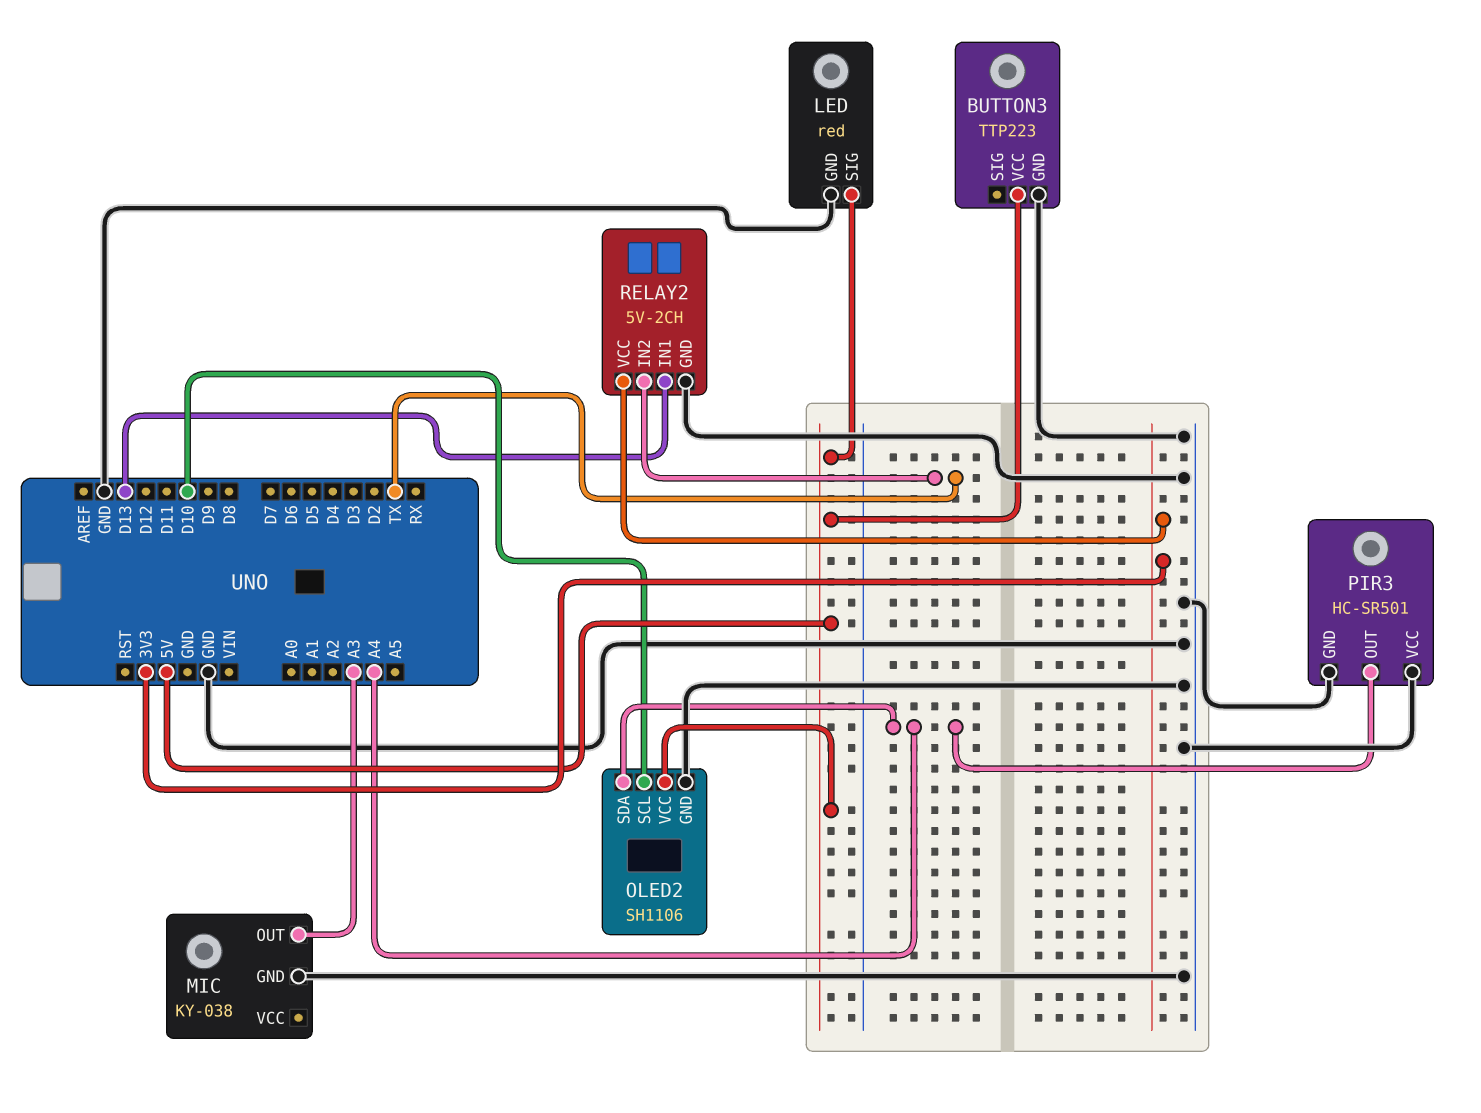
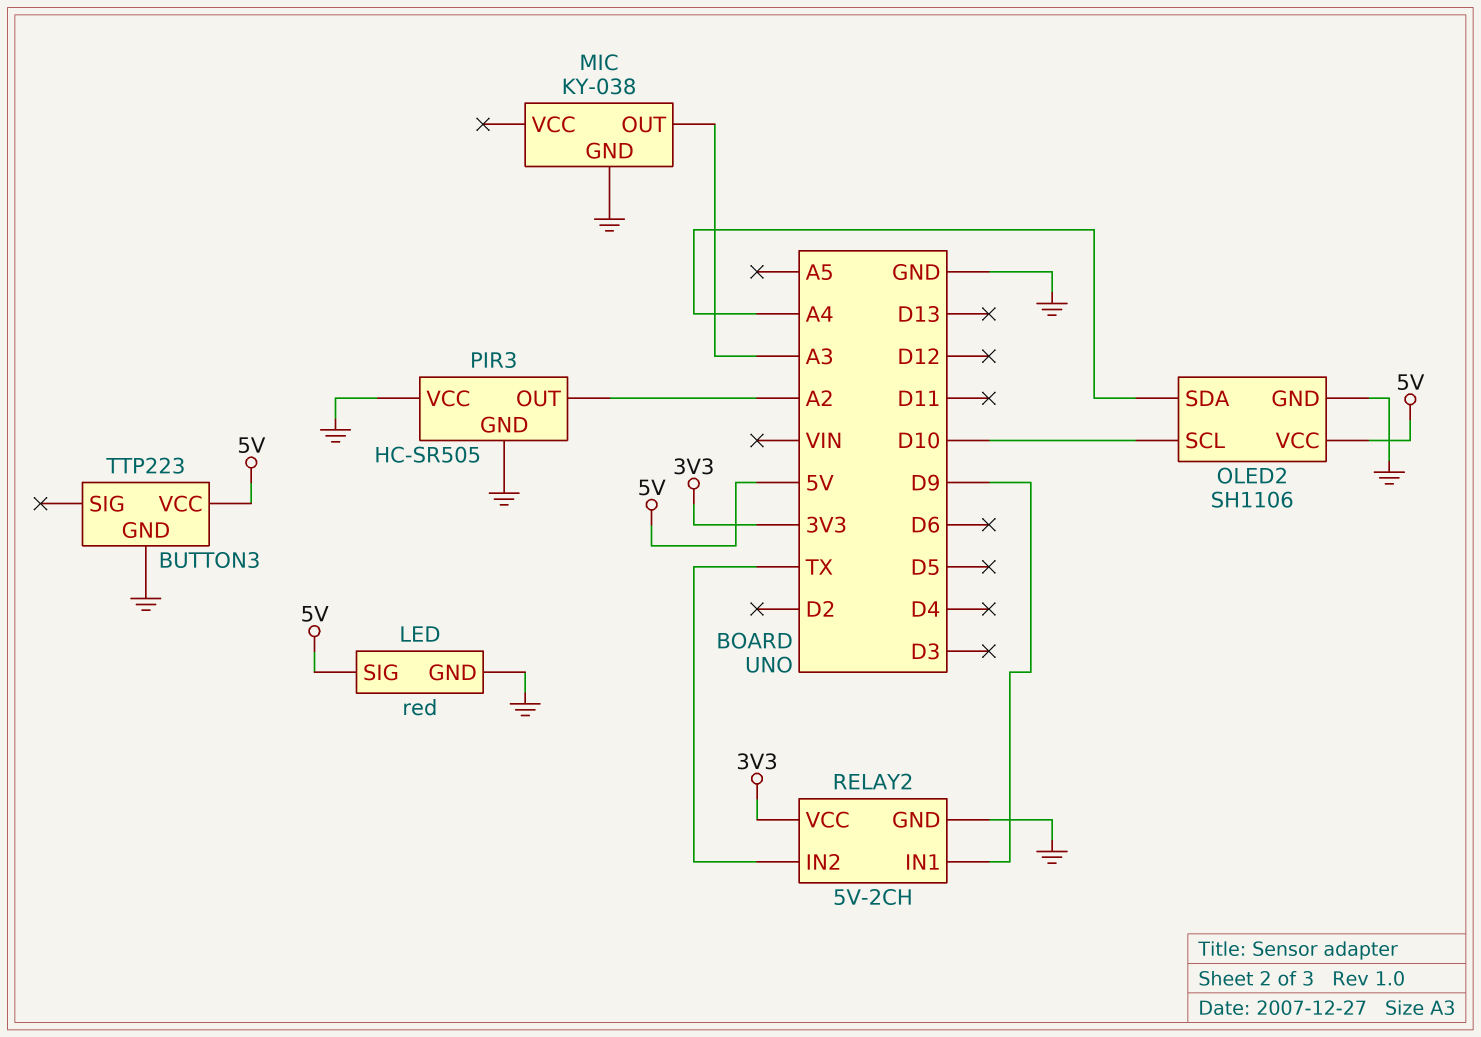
PIR3: HC-SR501 -> HC-SR505
PIR3 pin OUT: A4 -> A2
RELAY2 pin IN1: D13 -> D9

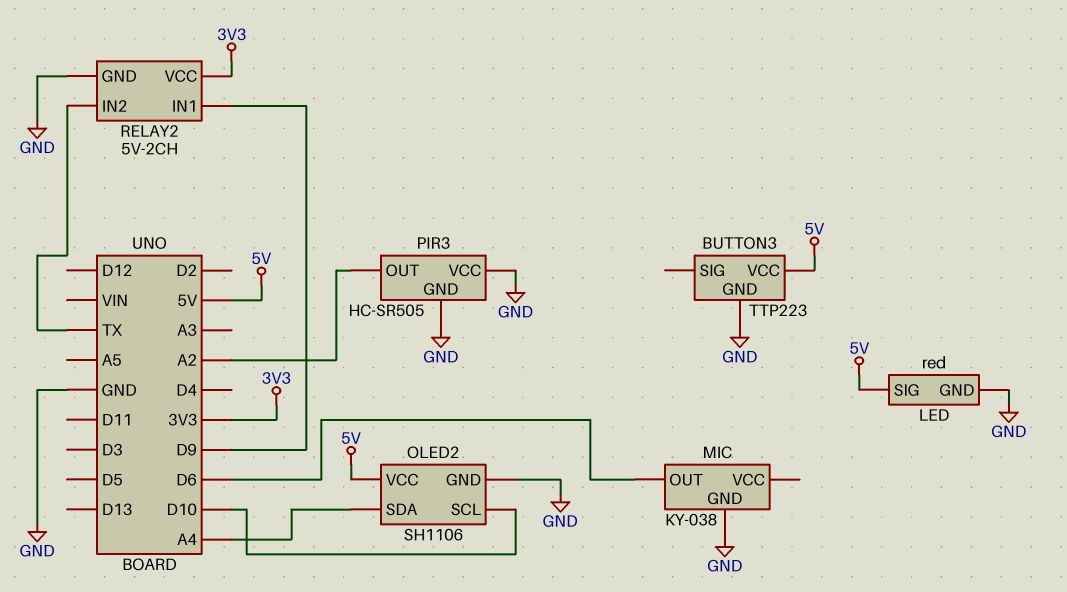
MIC pin OUT: A3 -> D6

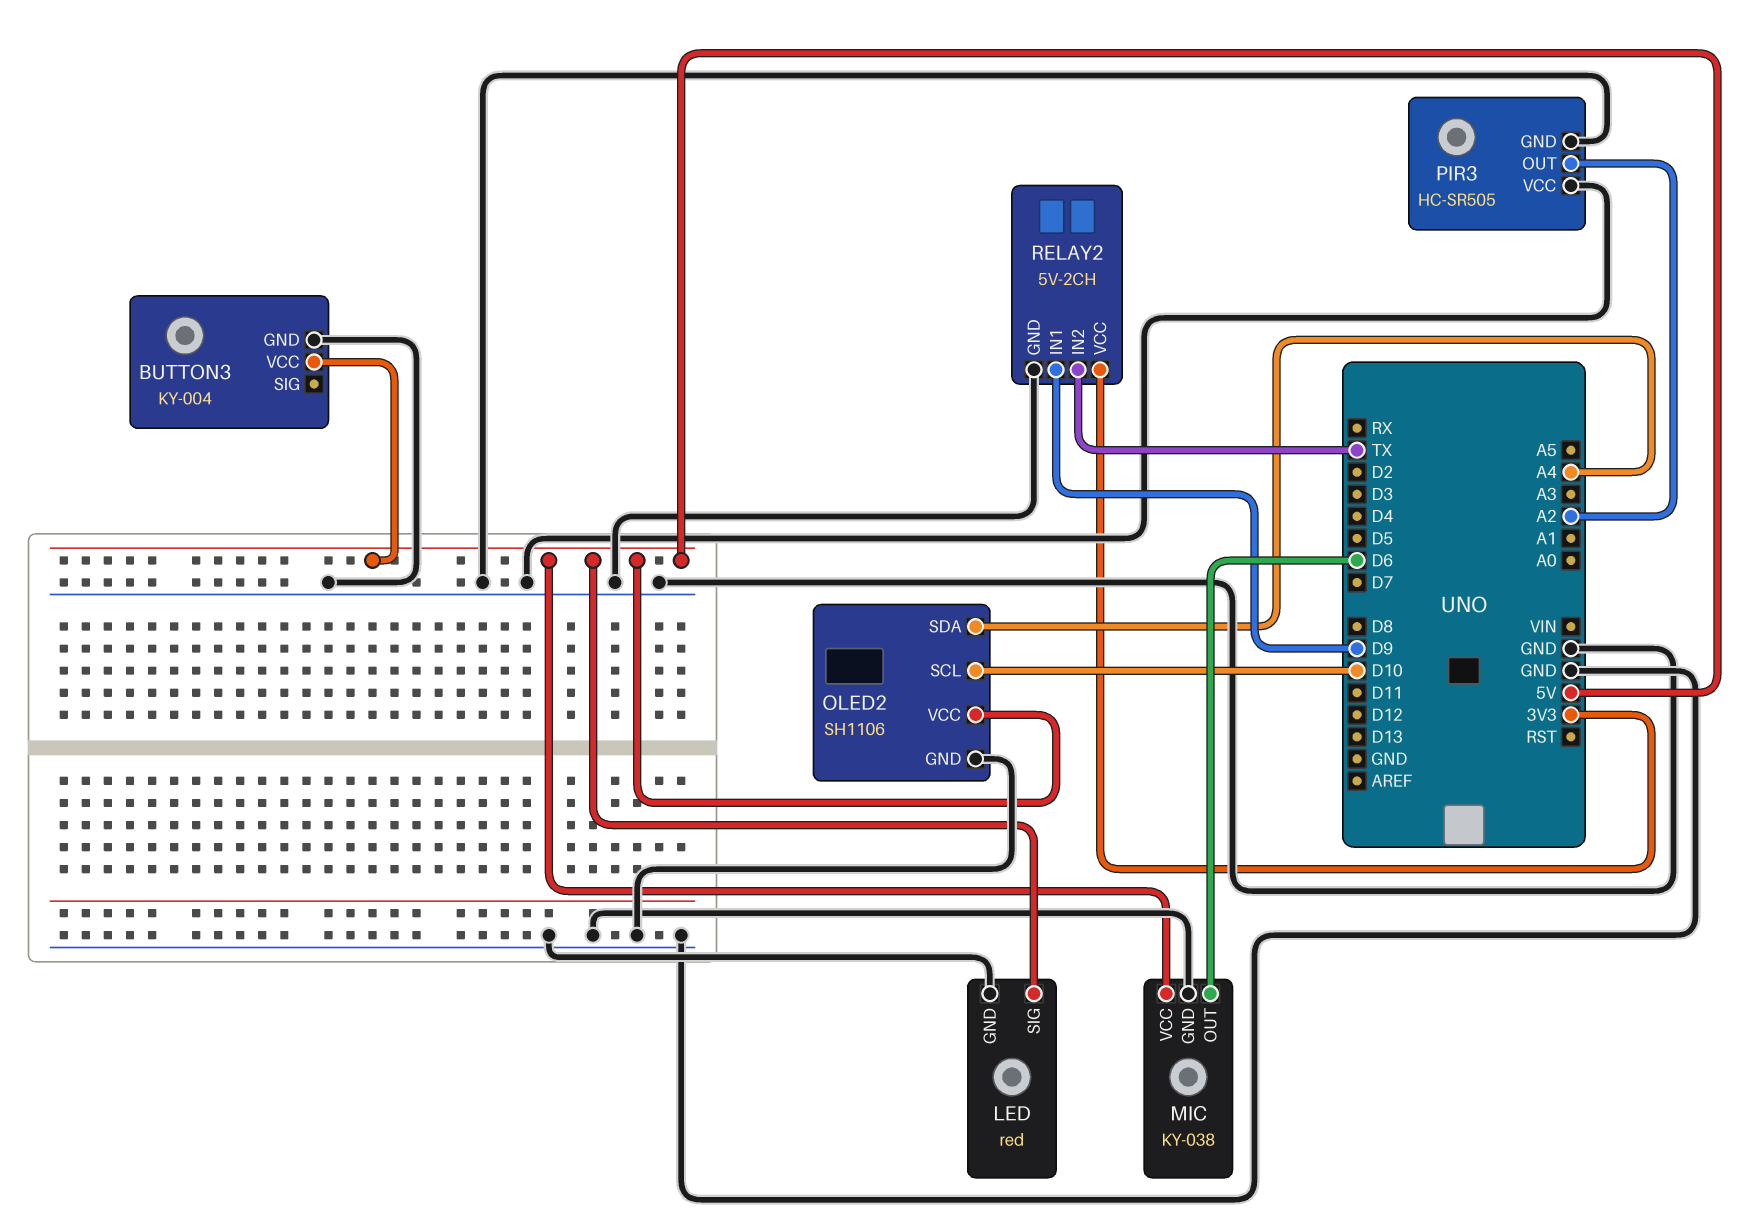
BUTTON3: TTP223 -> KY-004
MIC pin VCC: none -> 5V

